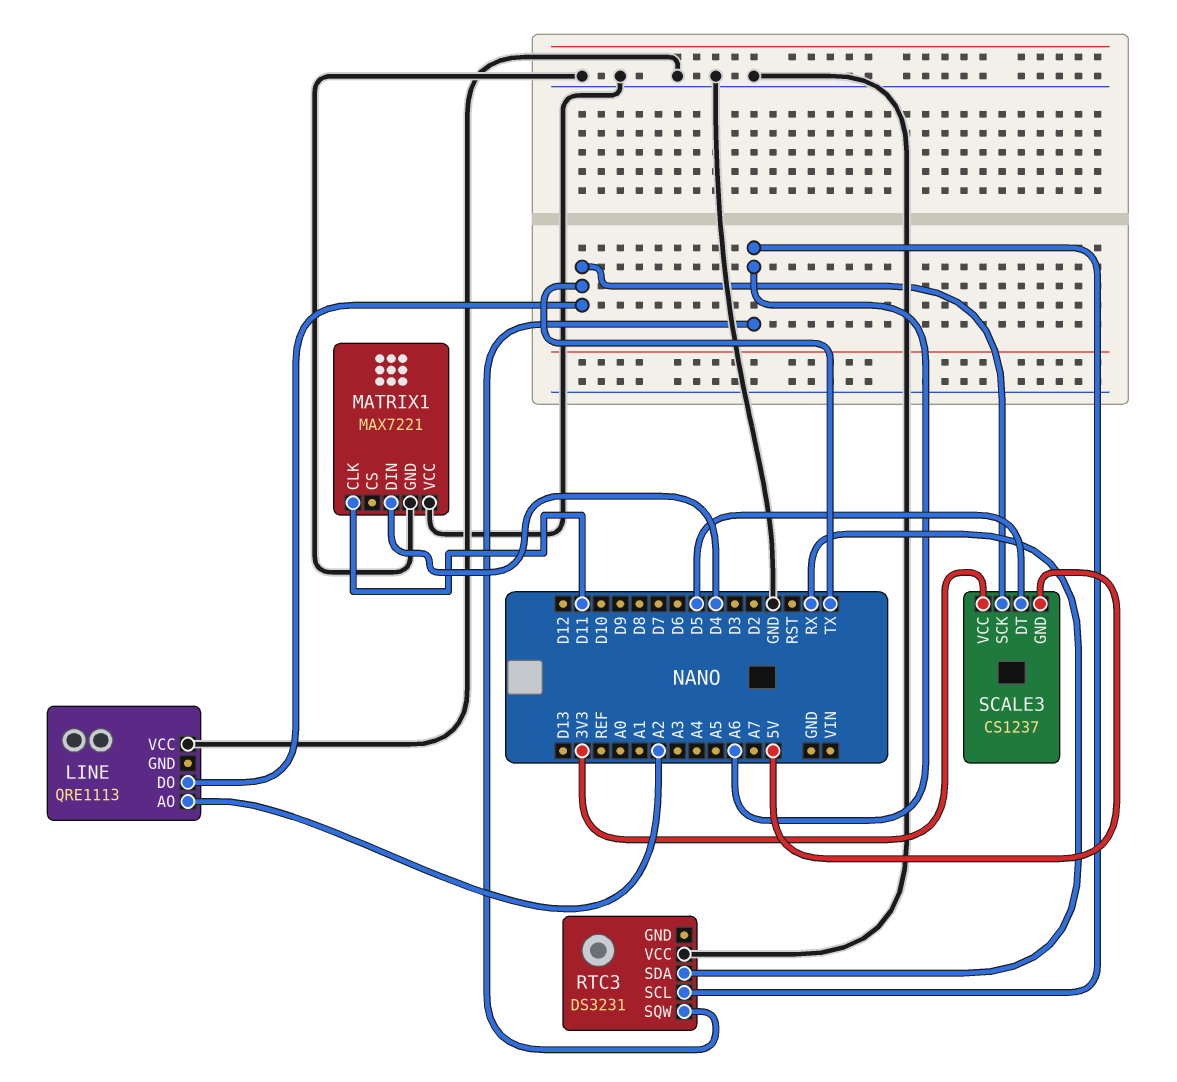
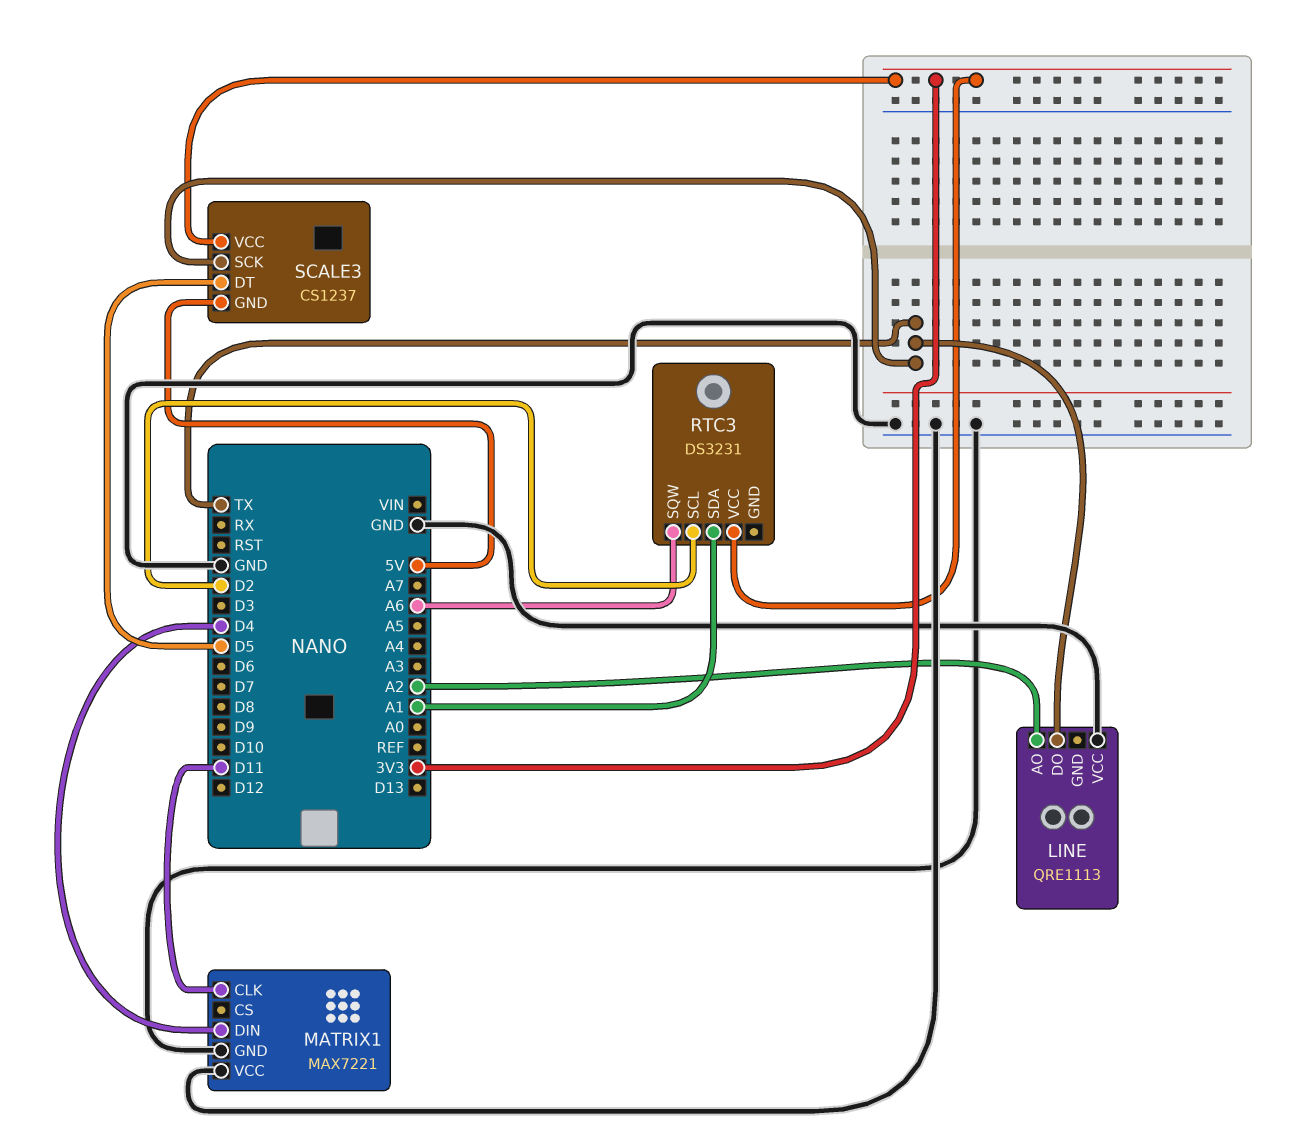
RTC3 pin SCL: A6 -> D2
RTC3 pin SDA: RX -> A1
RTC3 pin VCC: GND -> 3V3

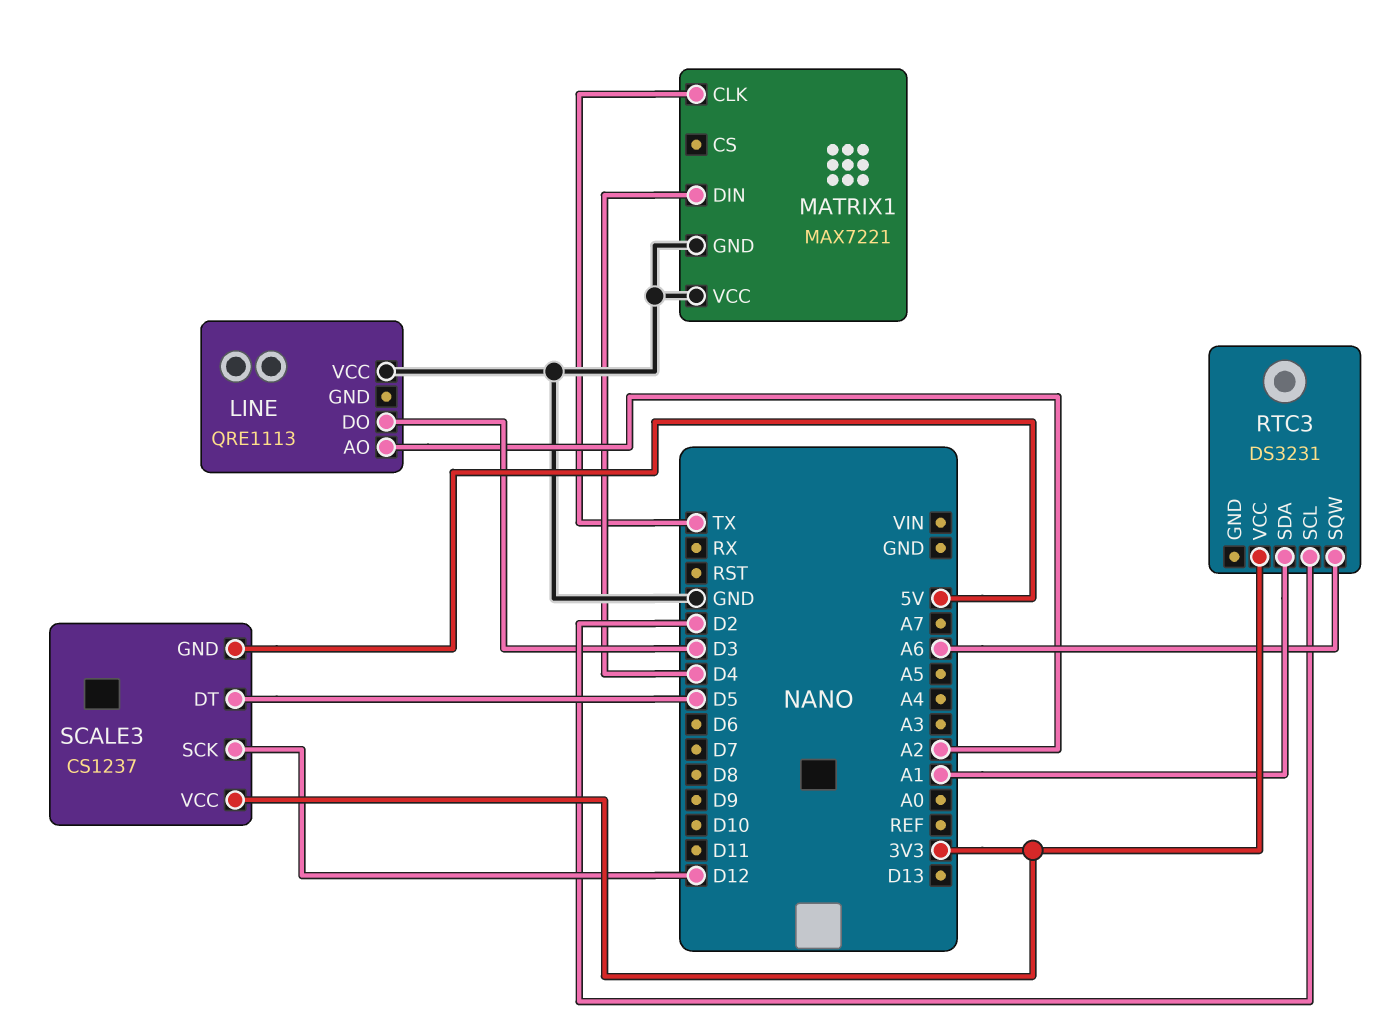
LINE pin DO: TX -> D3
MATRIX1 pin CLK: D11 -> TX
SCALE3 pin SCK: TX -> D12

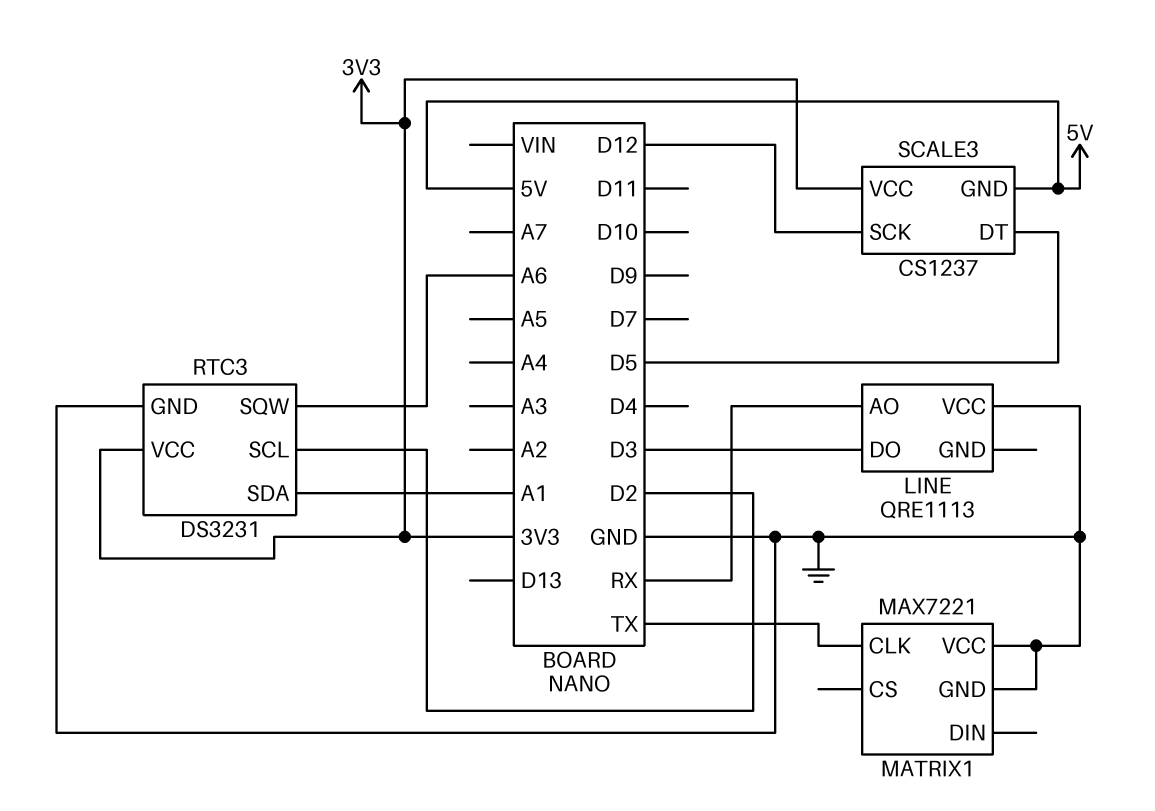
LINE pin AO: A2 -> RX
MATRIX1 pin DIN: D4 -> none
RTC3 pin GND: none -> GND

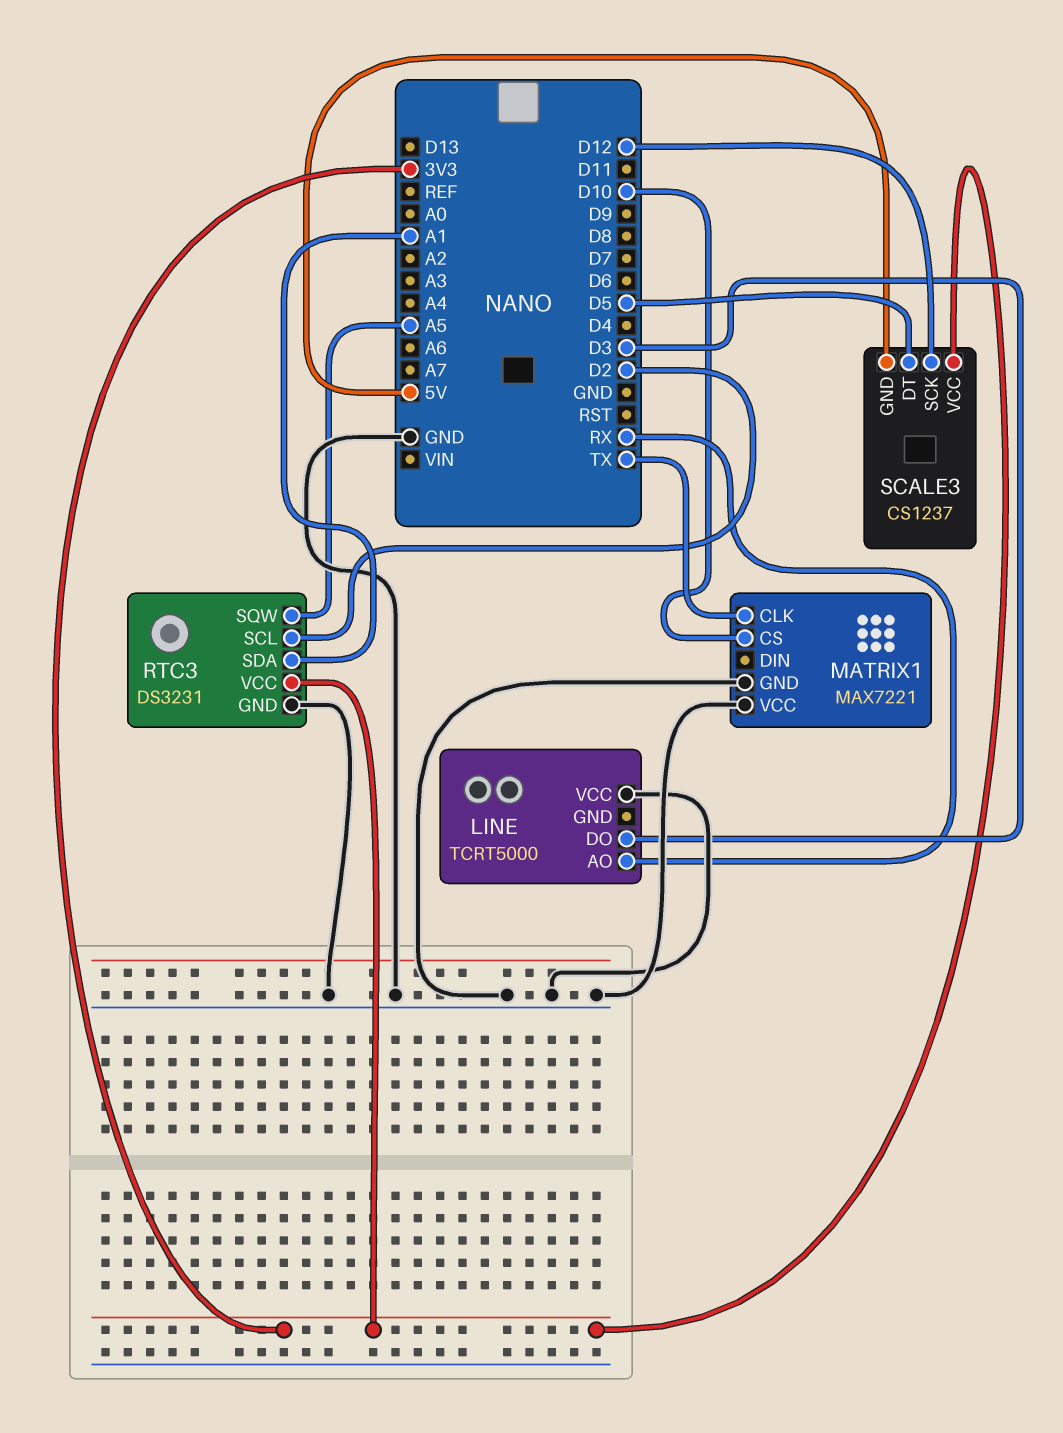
LINE: QRE1113 -> TCRT5000
MATRIX1 pin CS: none -> D10
RTC3 pin SQW: A6 -> A5

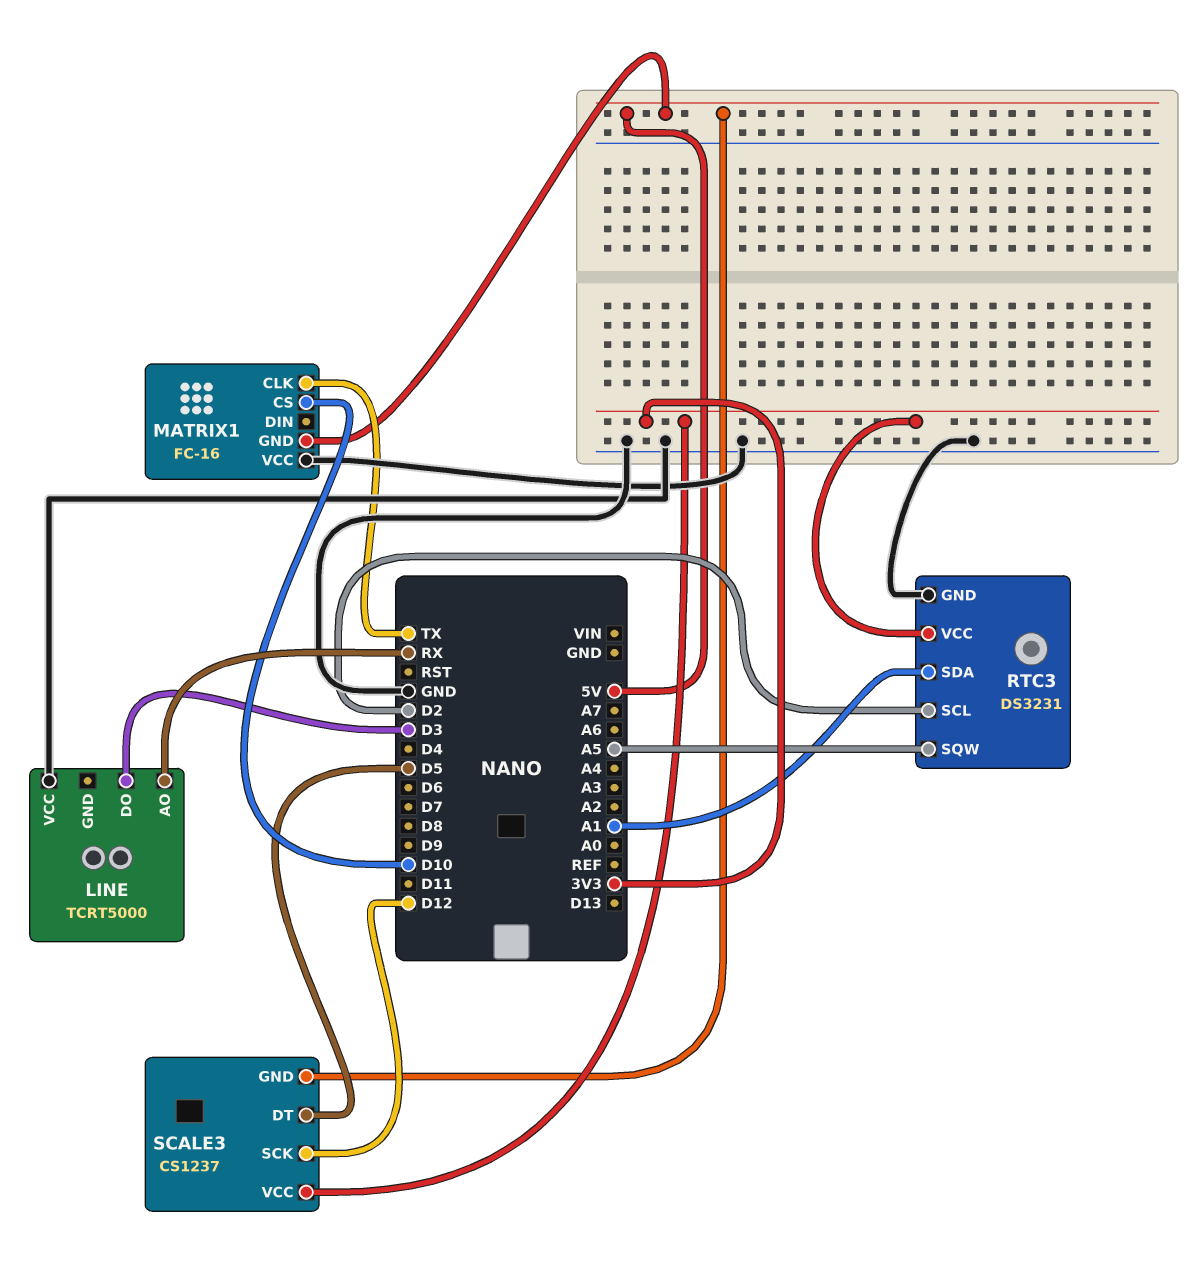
MATRIX1: MAX7221 -> FC-16
MATRIX1 pin GND: GND -> 5V

